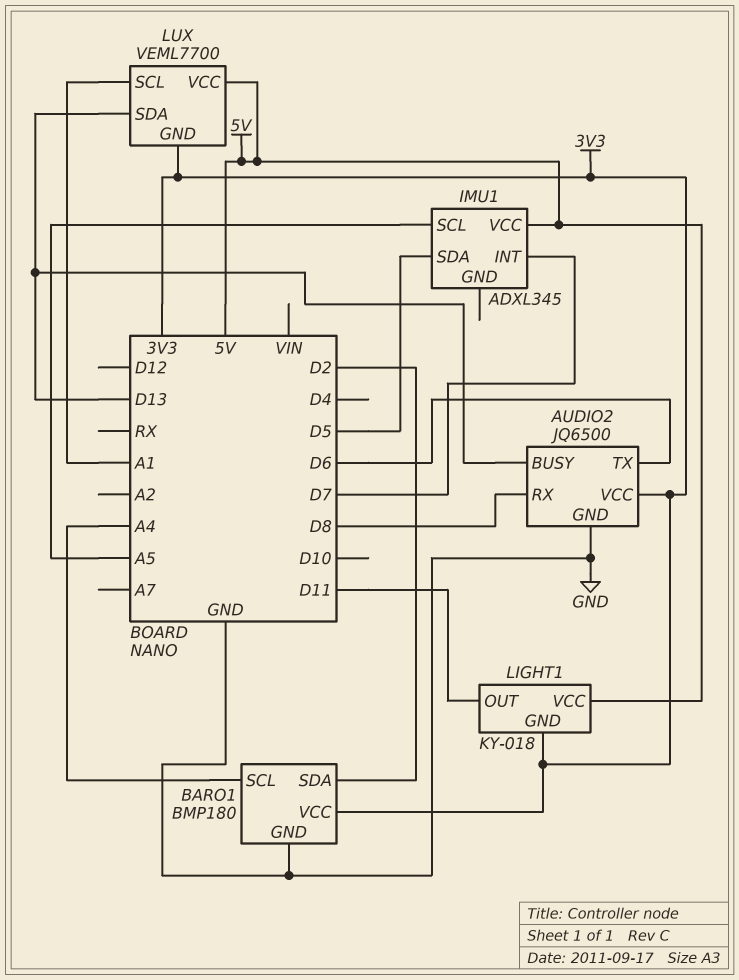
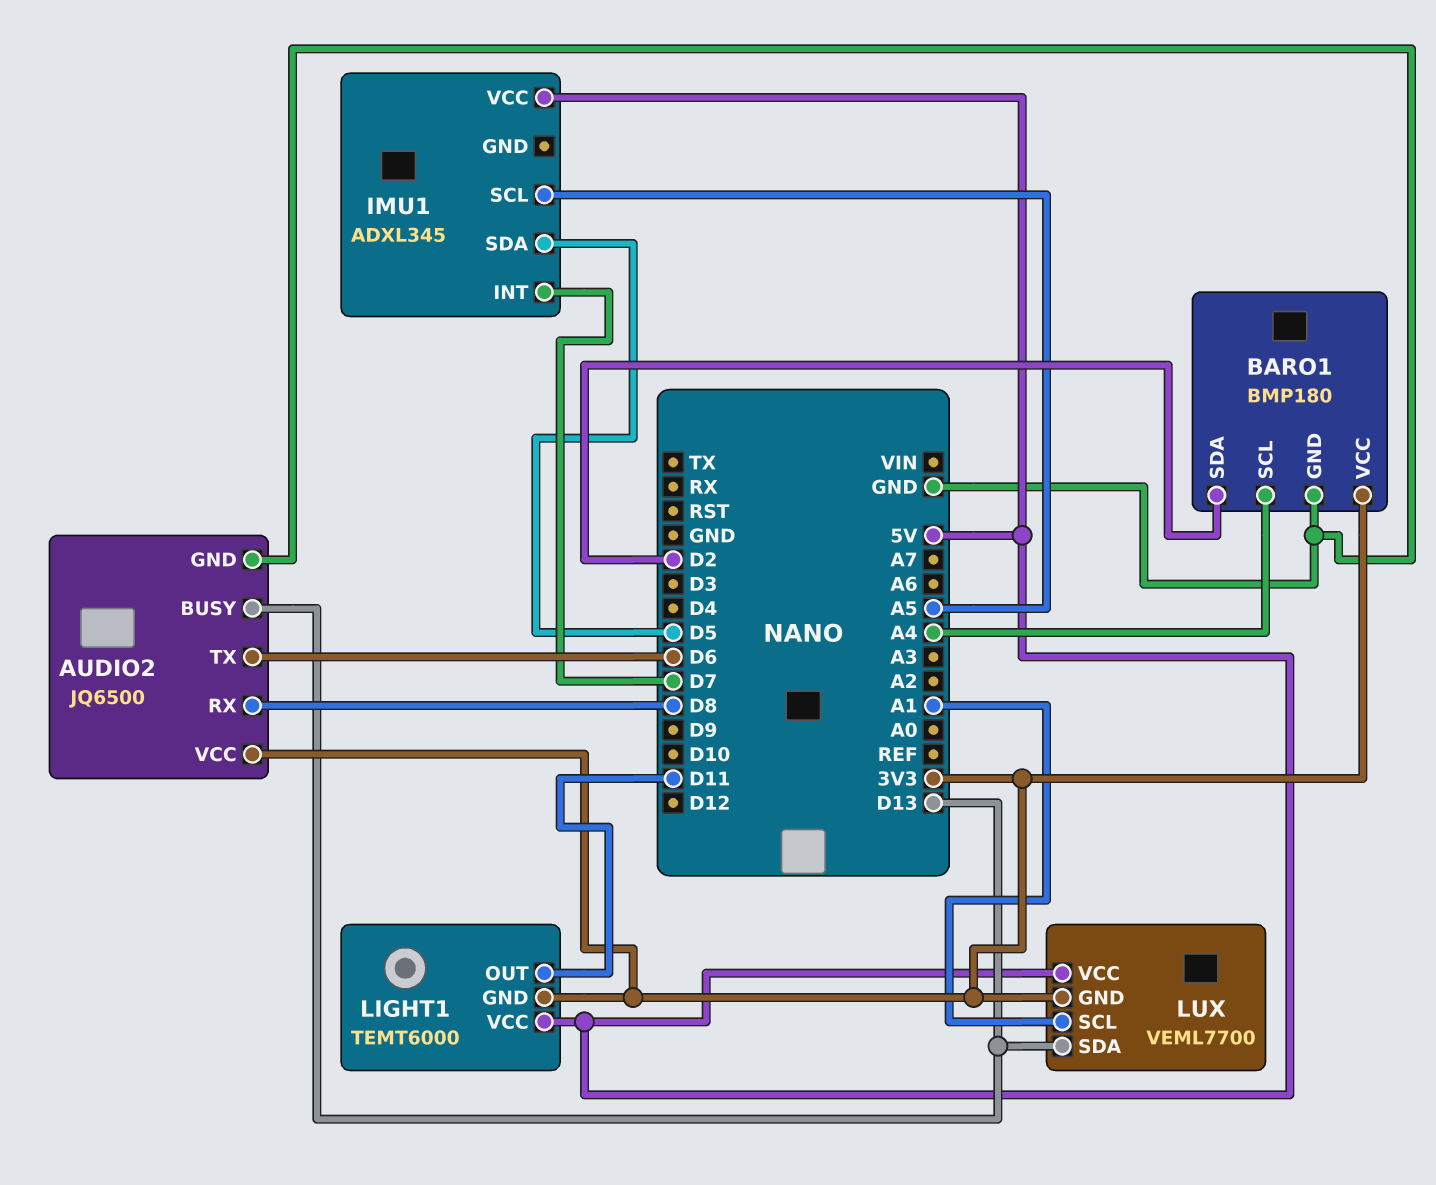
LIGHT1: KY-018 -> TEMT6000

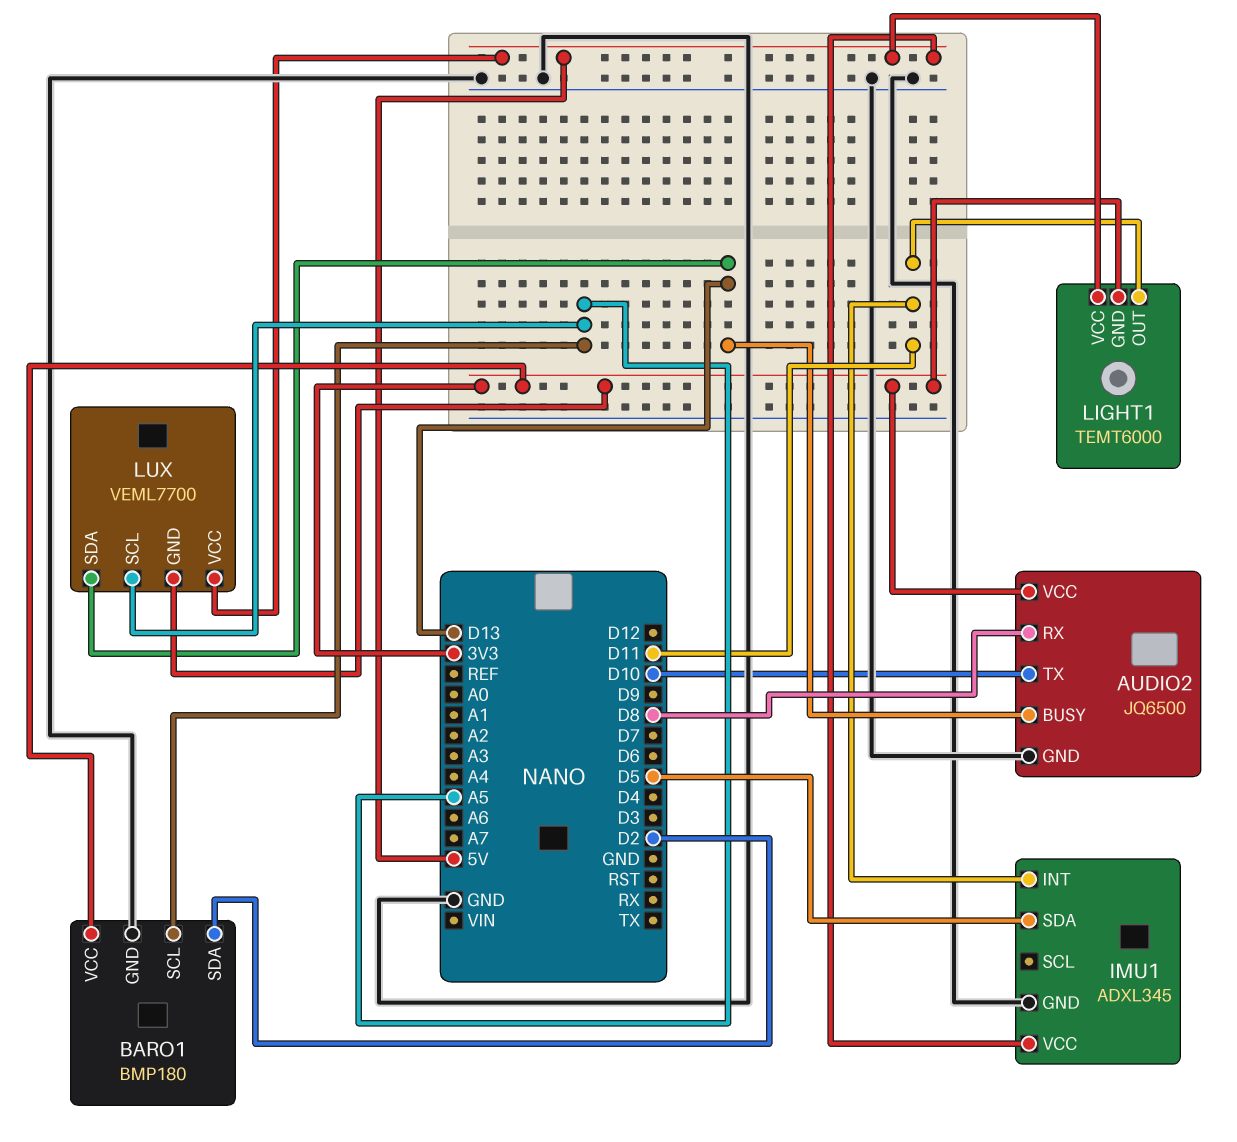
AUDIO2 pin TX: D6 -> D10
BARO1 pin SCL: A4 -> A5
IMU1 pin GND: none -> GND
IMU1 pin INT: D7 -> D11
IMU1 pin SCL: A5 -> none
LUX pin SCL: A1 -> A5

